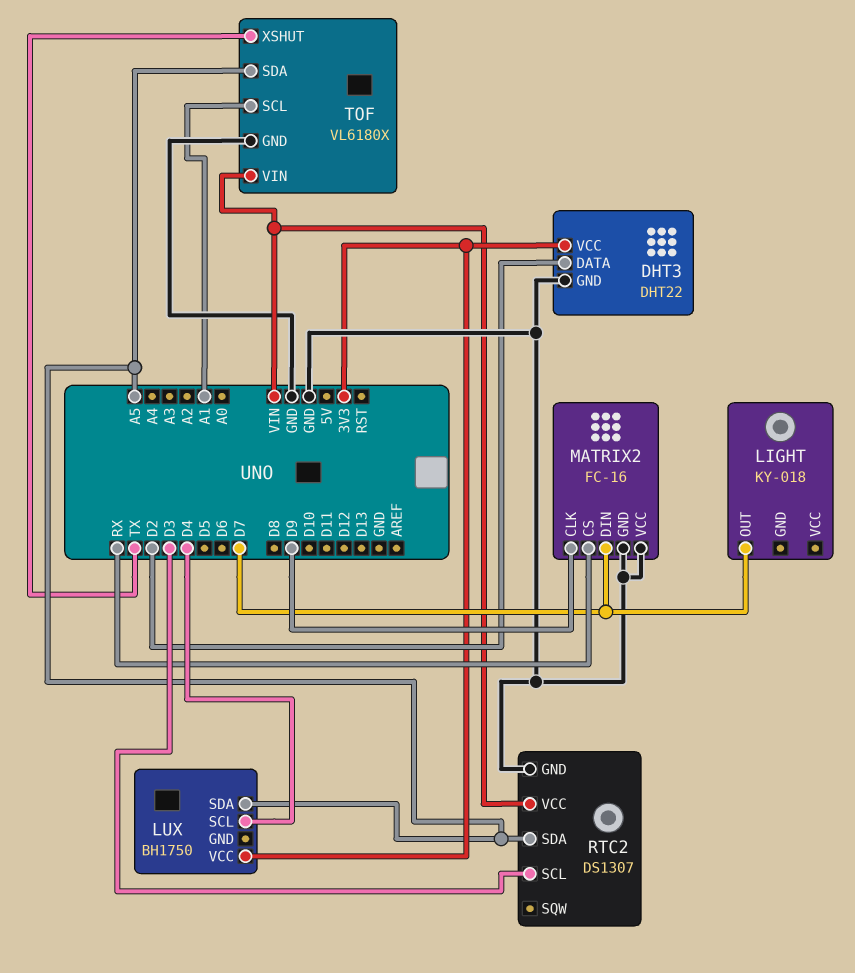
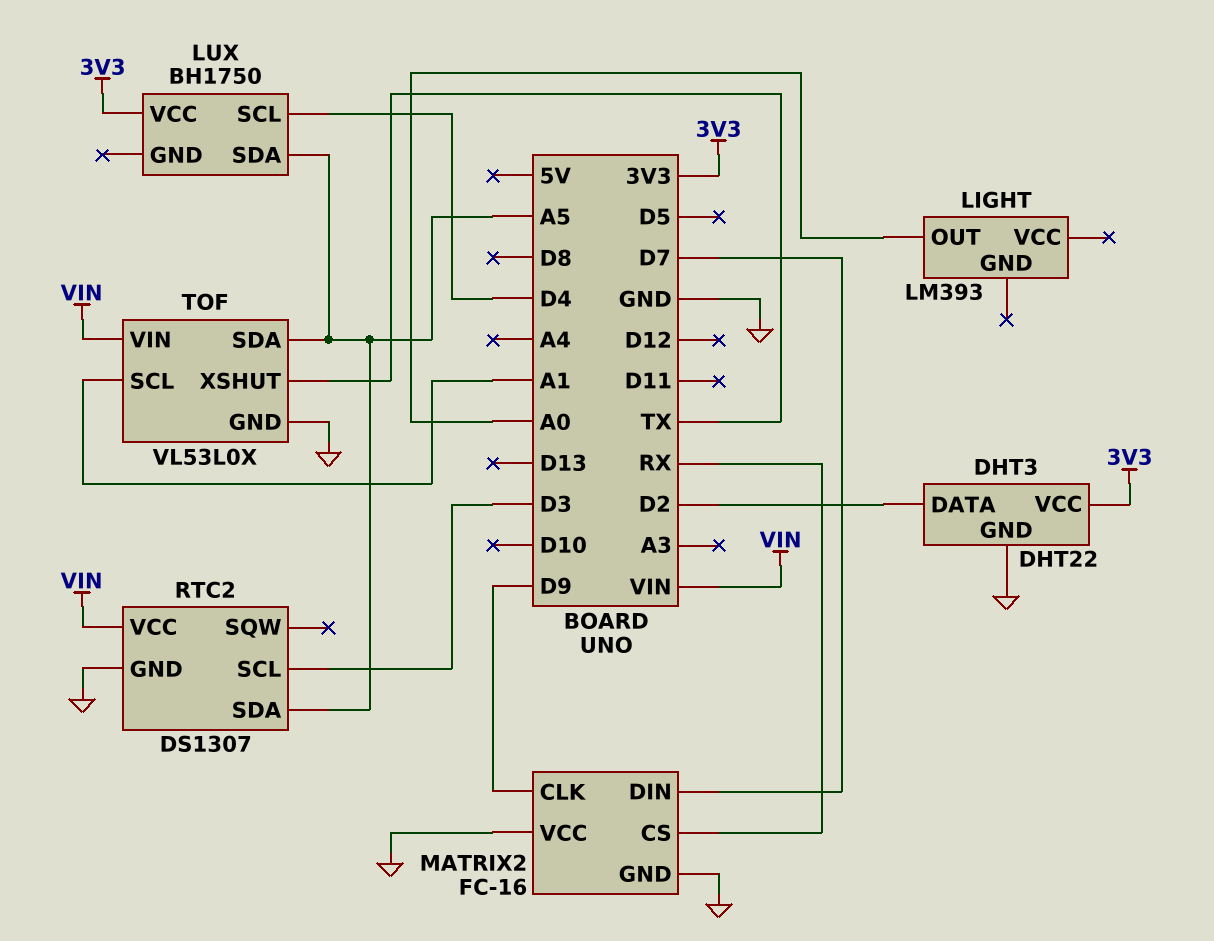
LIGHT: KY-018 -> LM393
LIGHT pin OUT: D7 -> A0
TOF: VL6180X -> VL53L0X

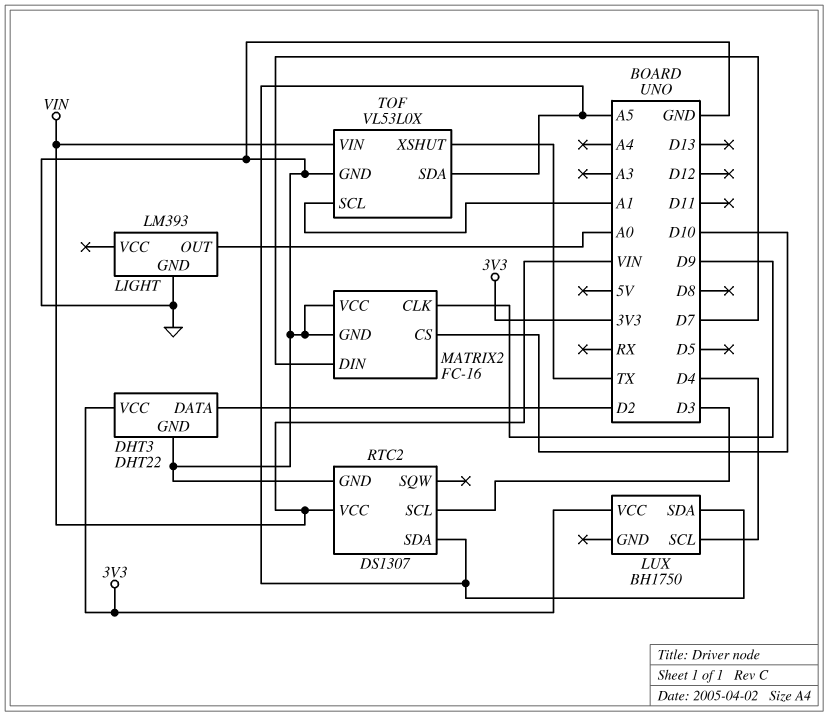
LIGHT pin GND: none -> GND
MATRIX2 pin CS: RX -> D10

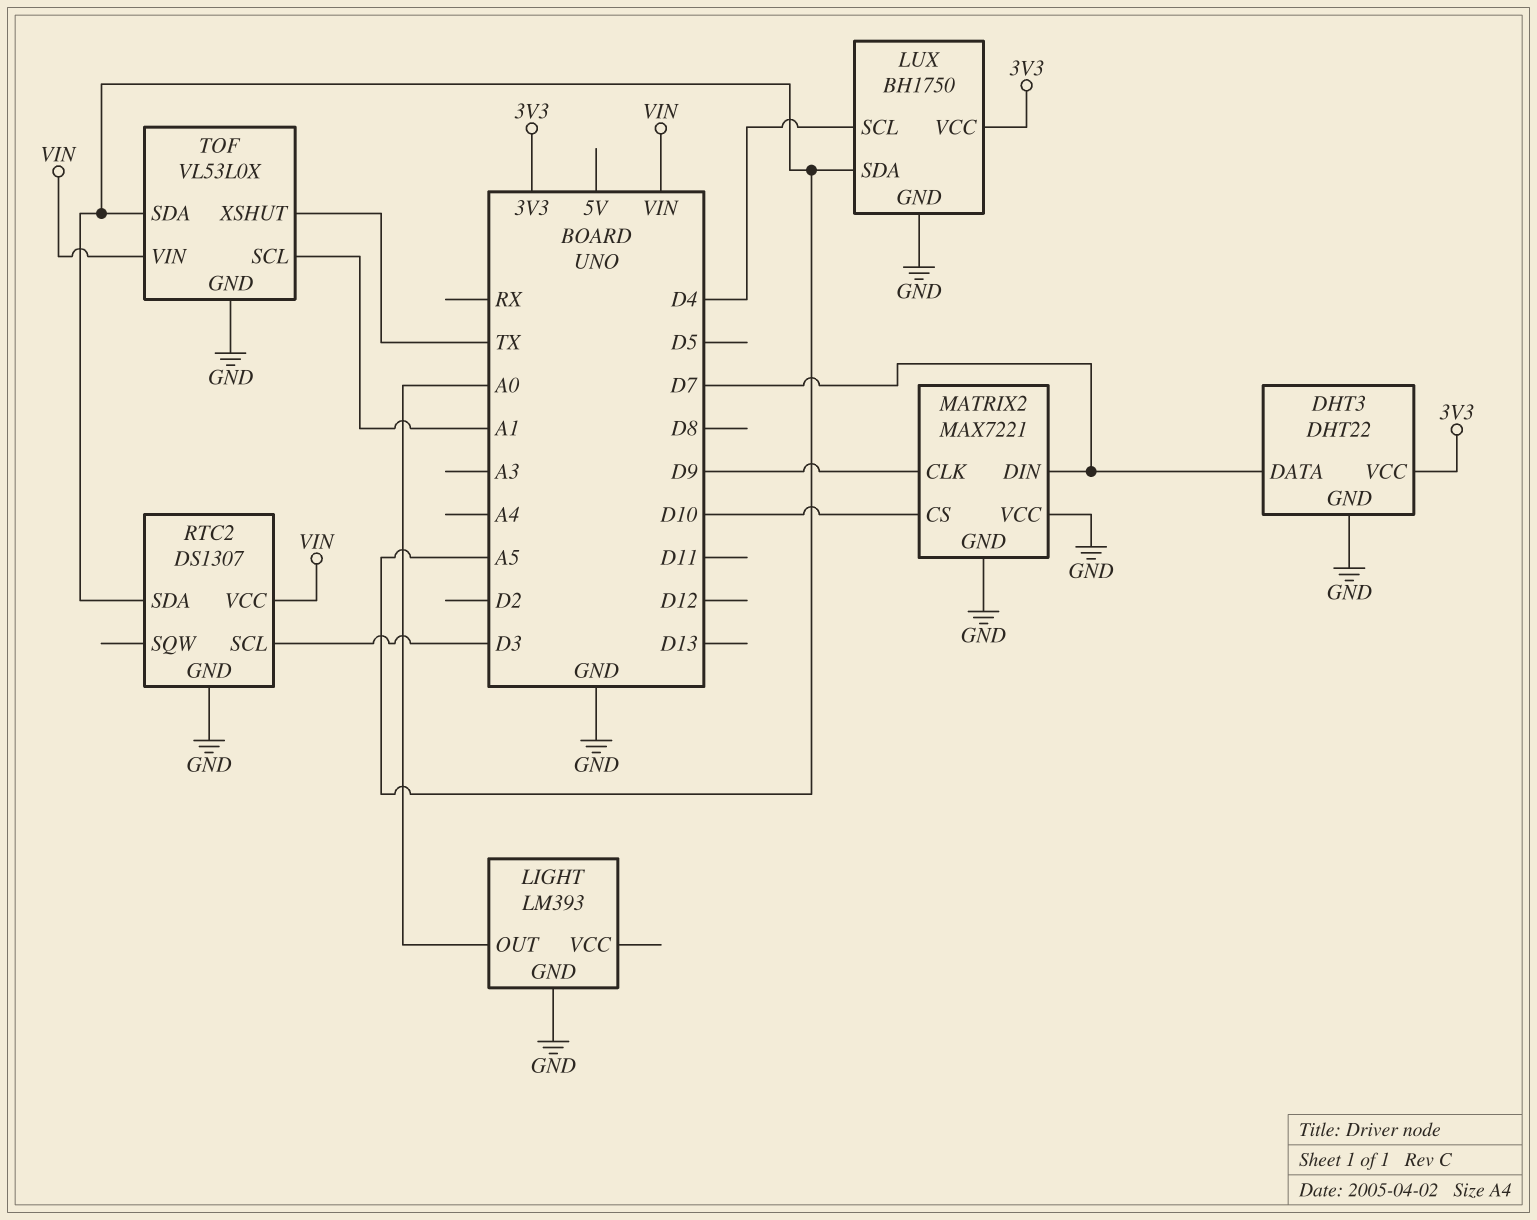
DHT3 pin DATA: D2 -> D7
LUX pin GND: none -> GND
MATRIX2: FC-16 -> MAX7221

